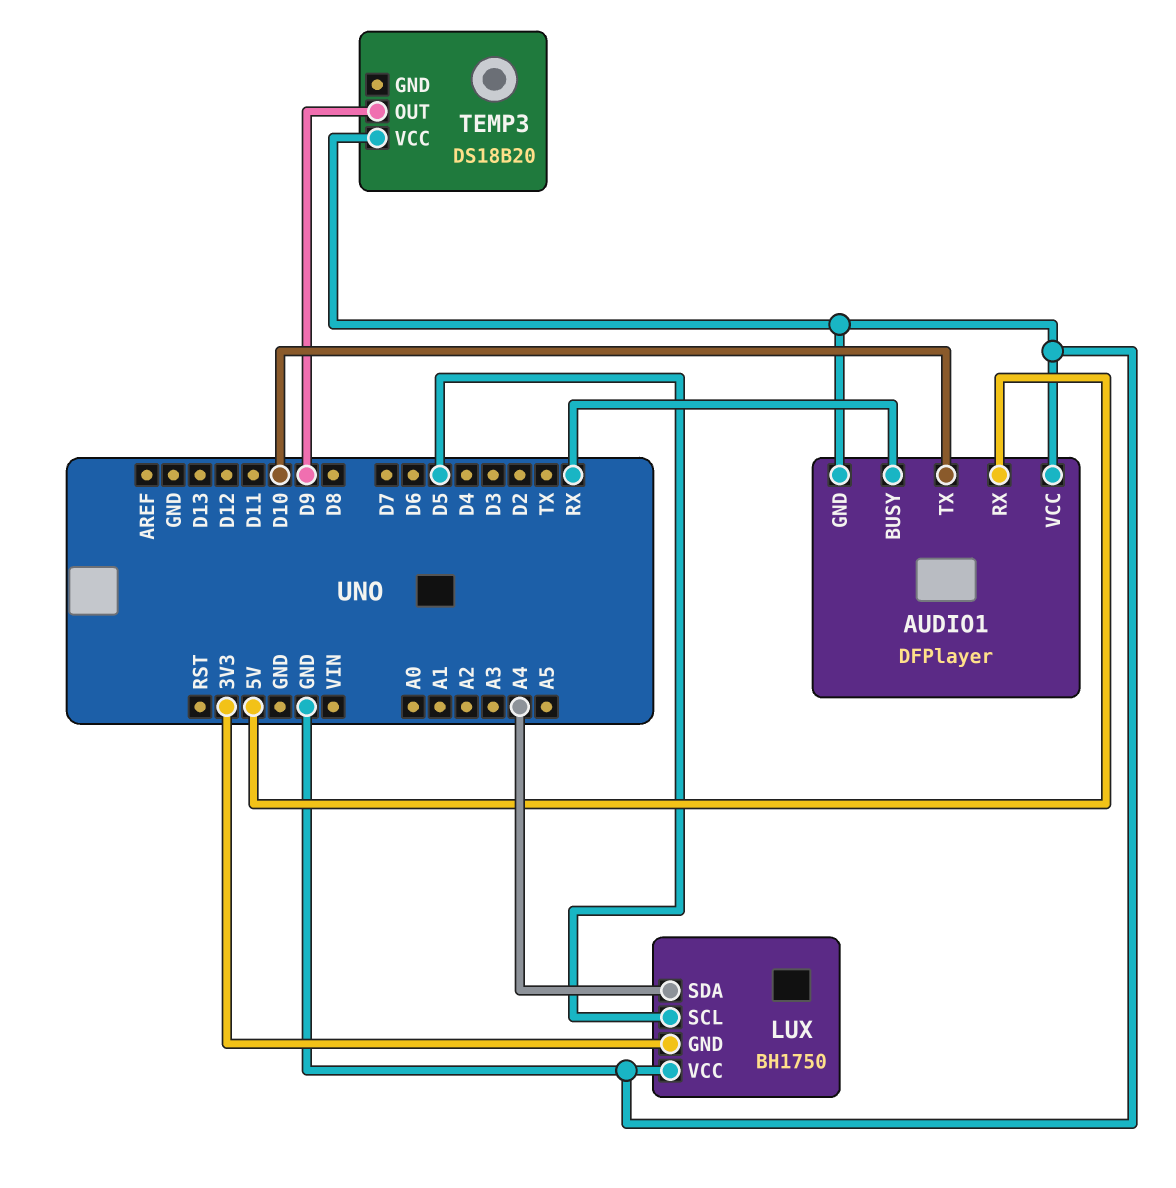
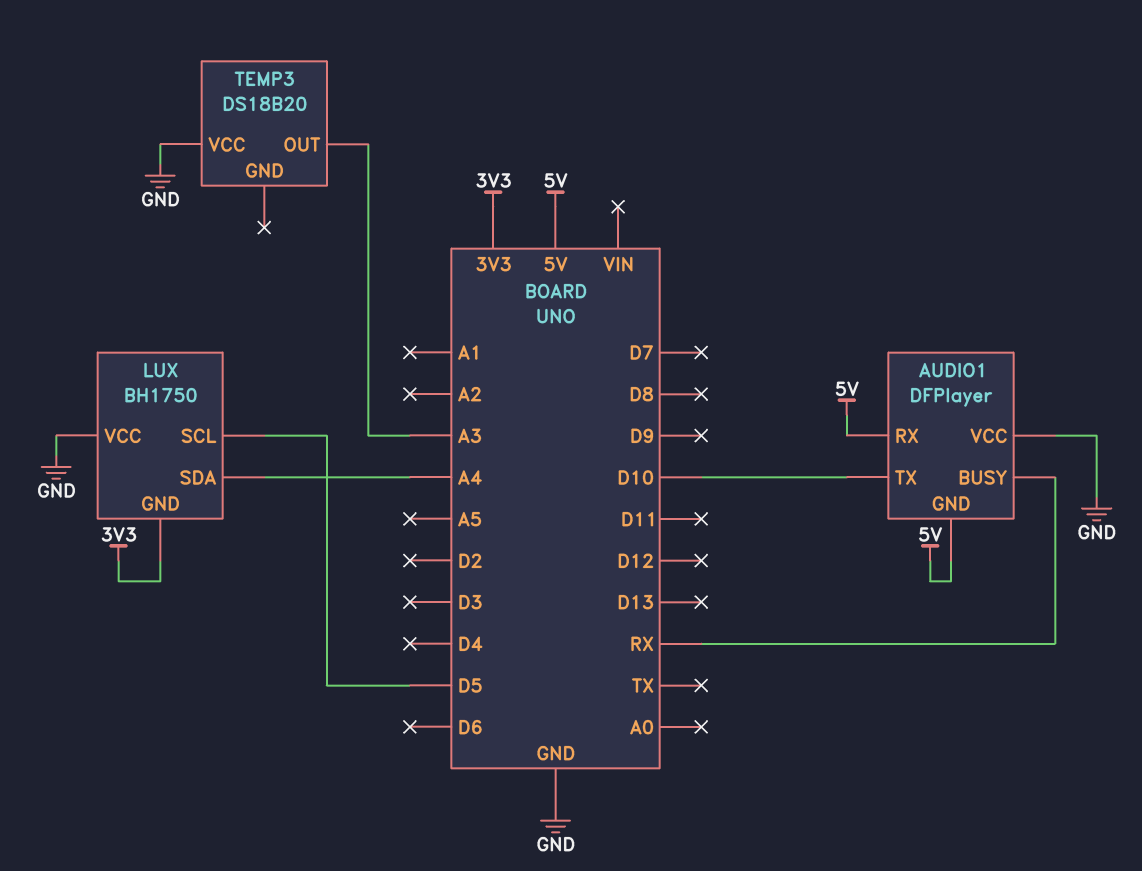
AUDIO1 pin GND: GND -> 5V
TEMP3 pin OUT: D9 -> A3

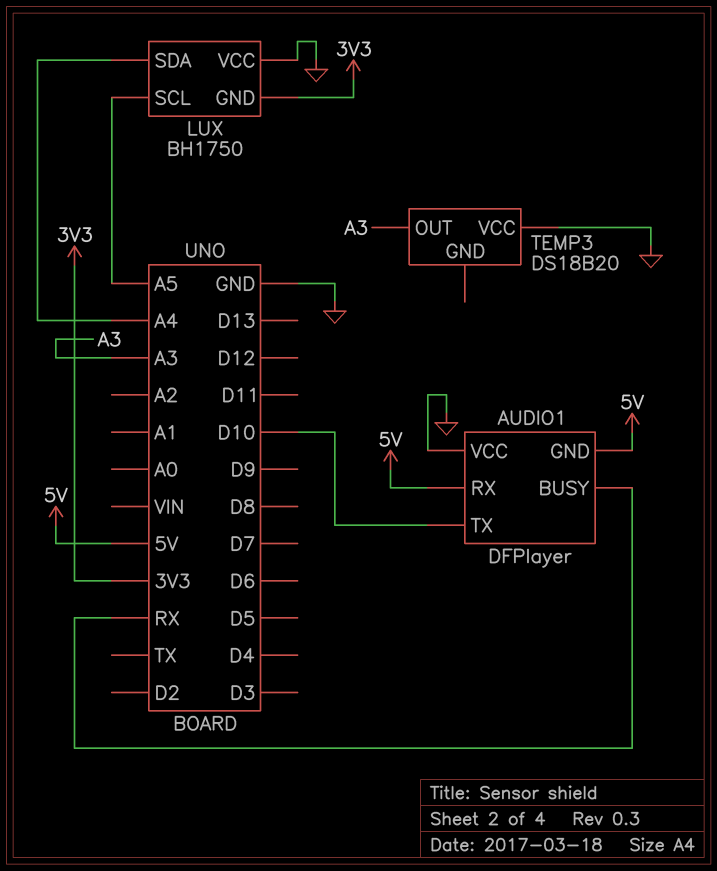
LUX pin SCL: D5 -> A5

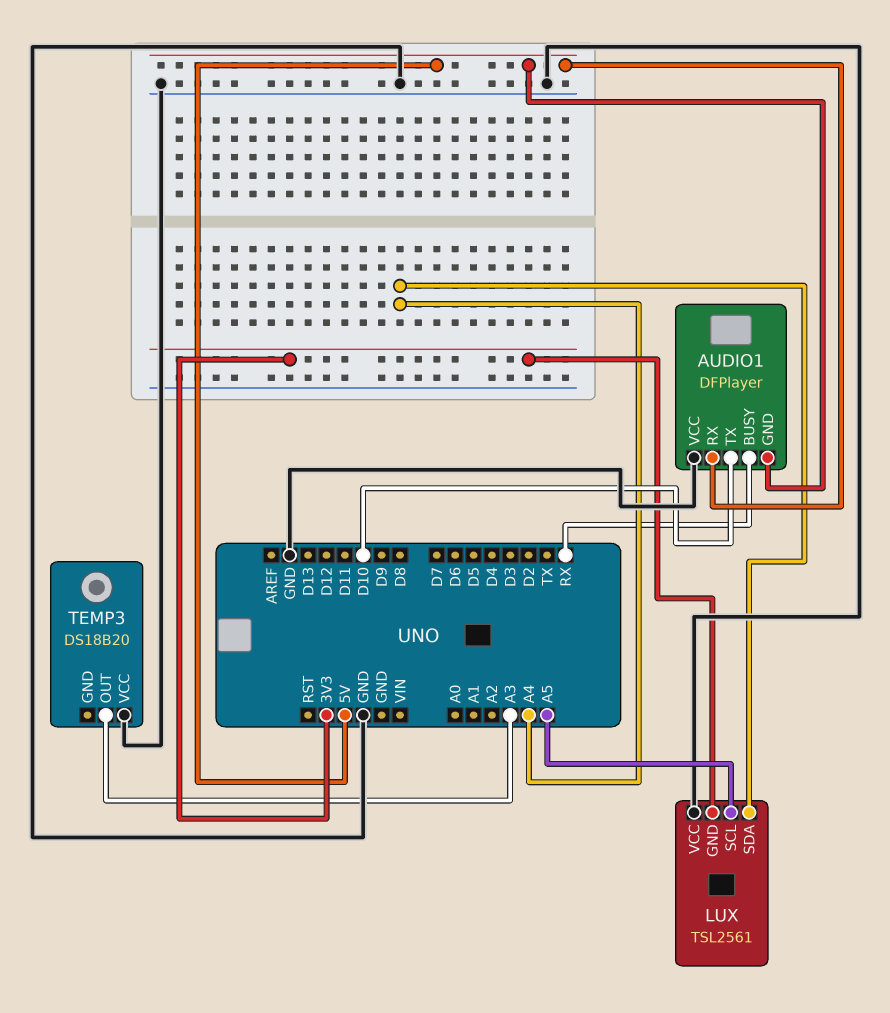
LUX: BH1750 -> TSL2561

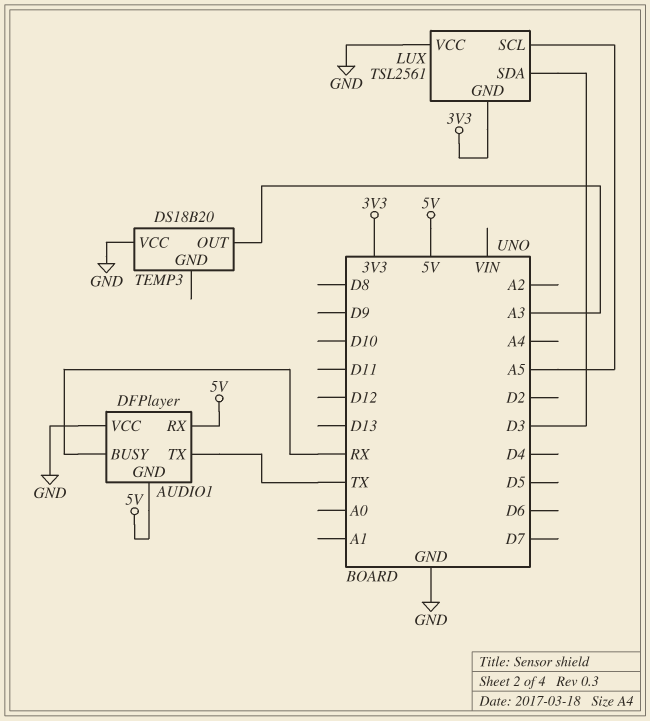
AUDIO1 pin TX: D10 -> TX
LUX pin SDA: A4 -> D3

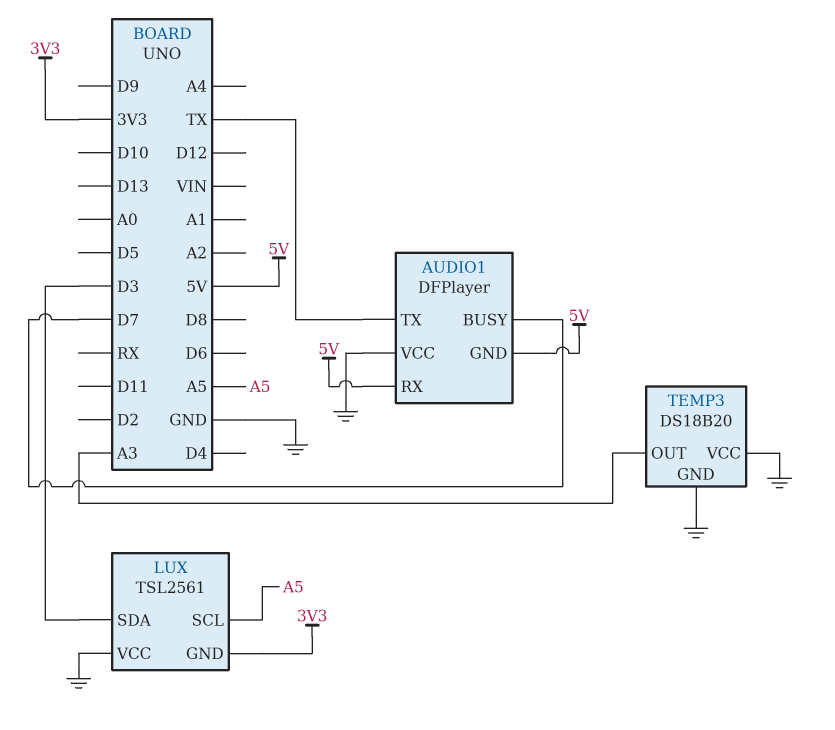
AUDIO1 pin BUSY: RX -> D7
TEMP3 pin GND: none -> GND

